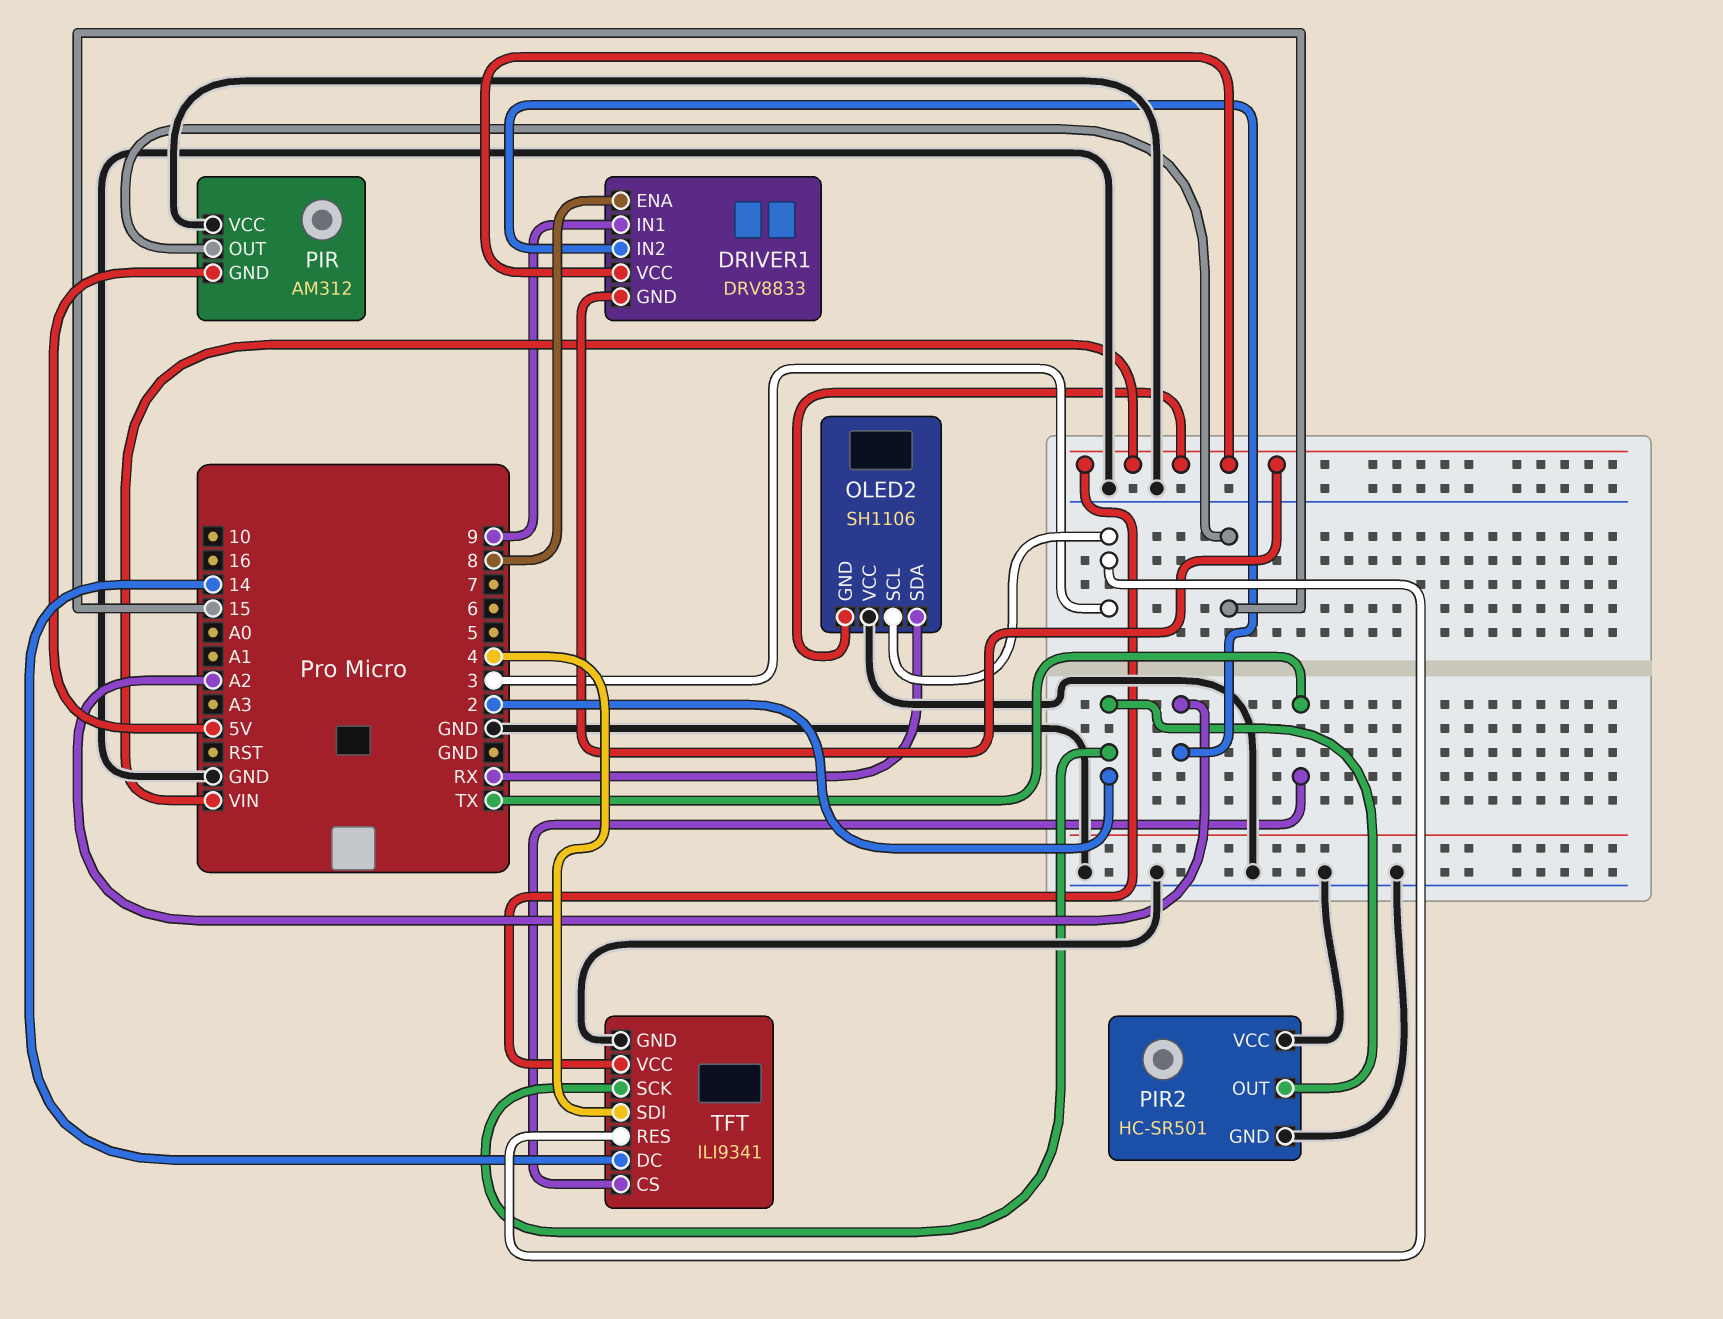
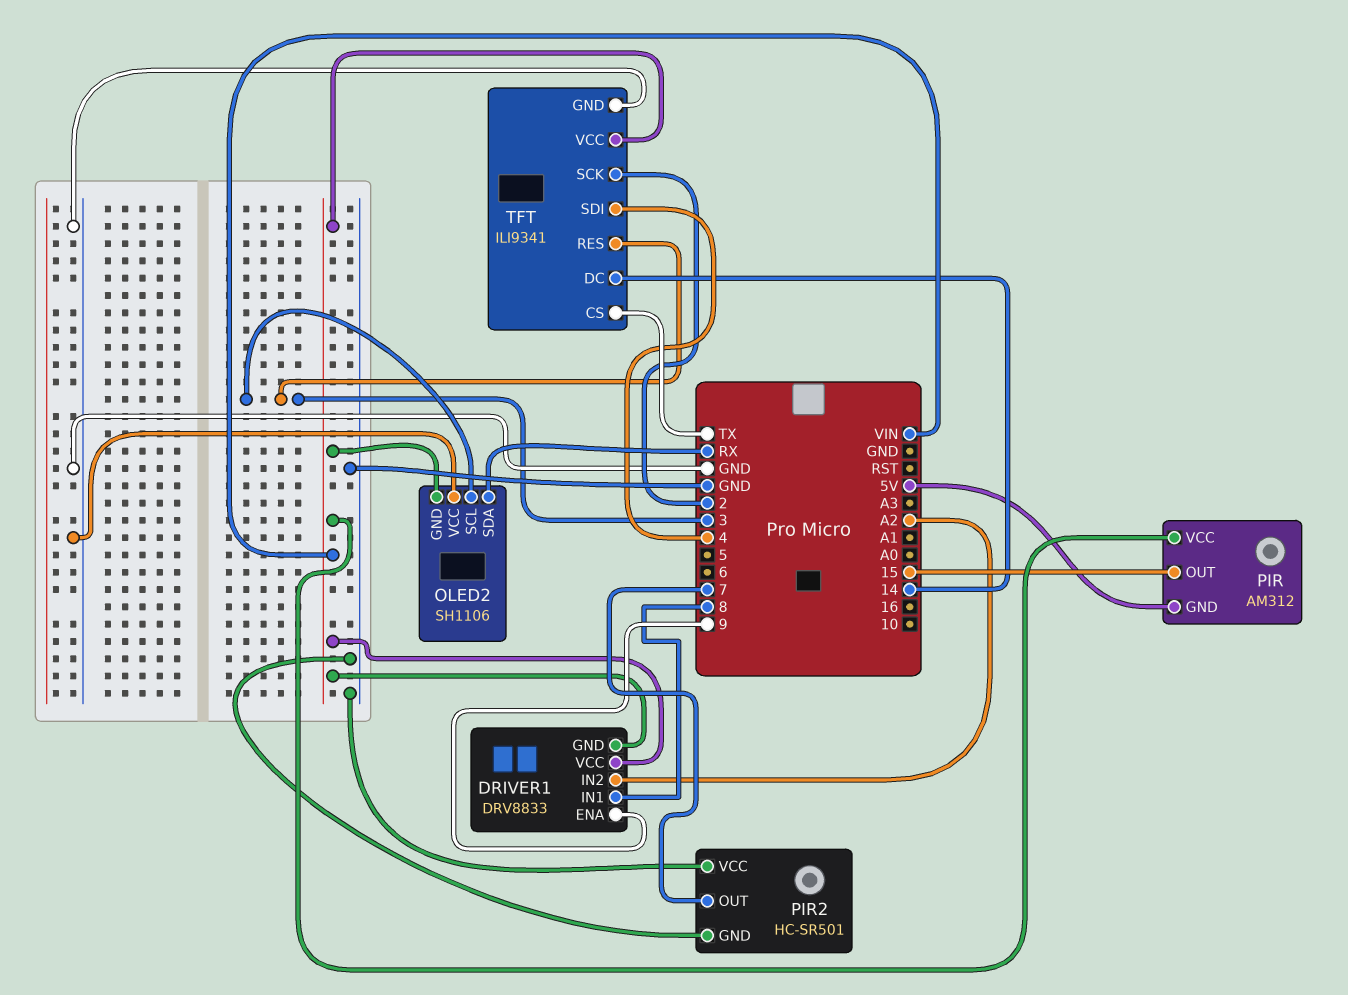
DRIVER1 pin ENA: 8 -> 9
DRIVER1 pin IN1: 9 -> 8
PIR pin VCC: GND -> VIN
PIR2 pin OUT: 2 -> 7

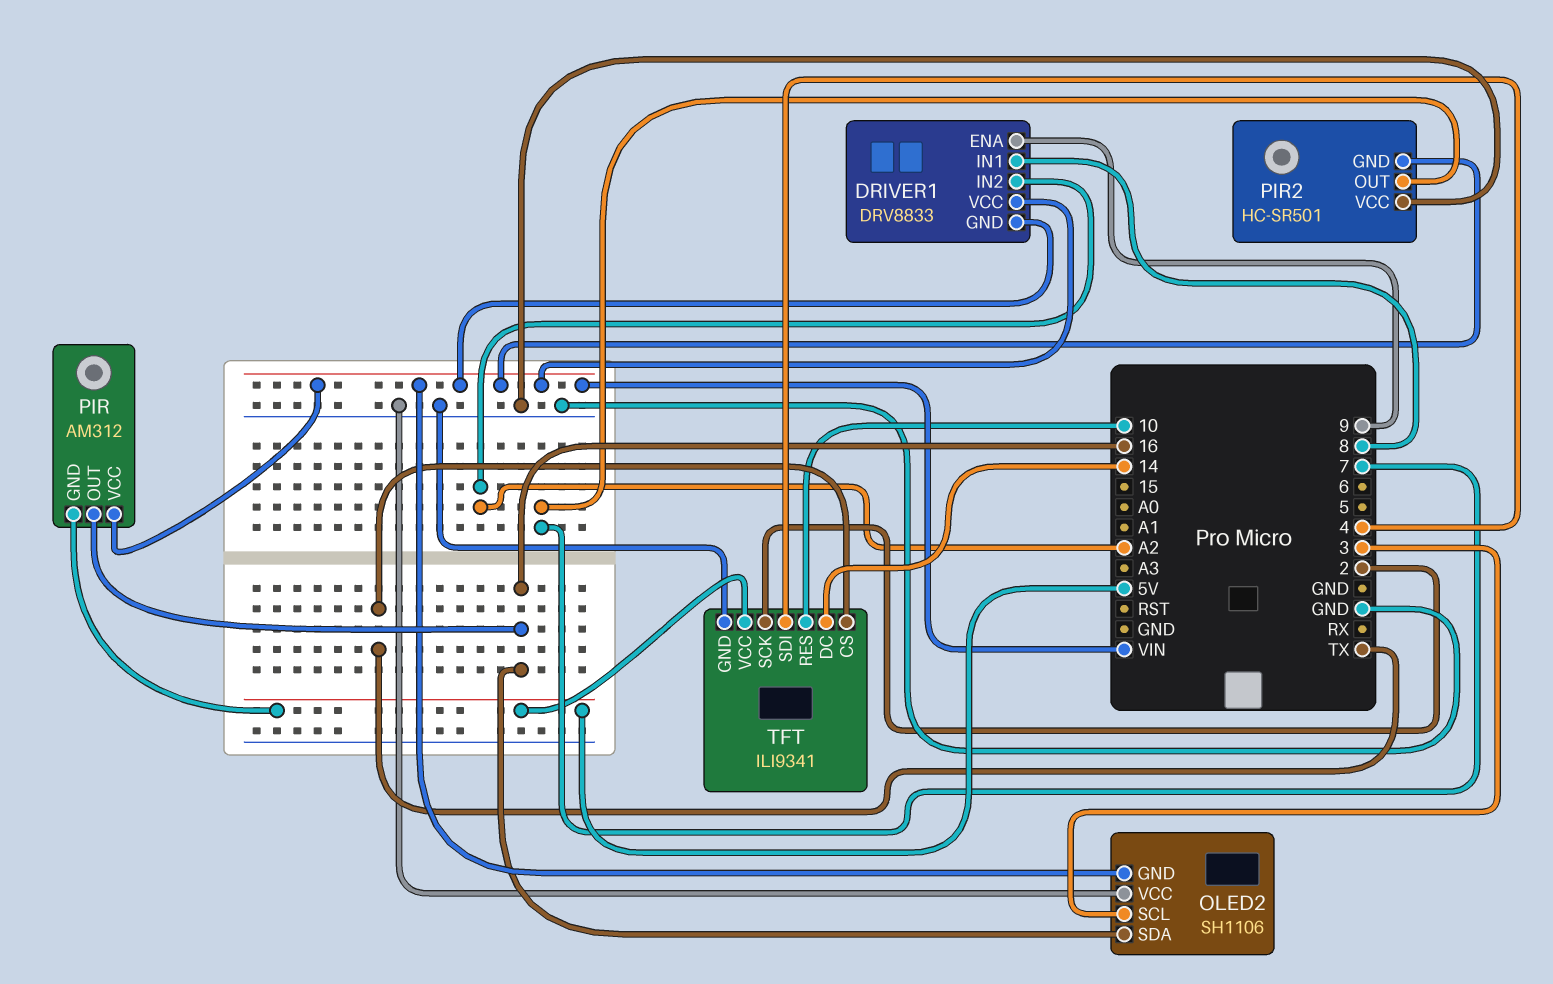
OLED2 pin SDA: RX -> 16
PIR pin OUT: 15 -> 16
PIR2 pin GND: GND -> VIN
TFT pin RES: 3 -> 10
TFT pin VCC: VIN -> 5V

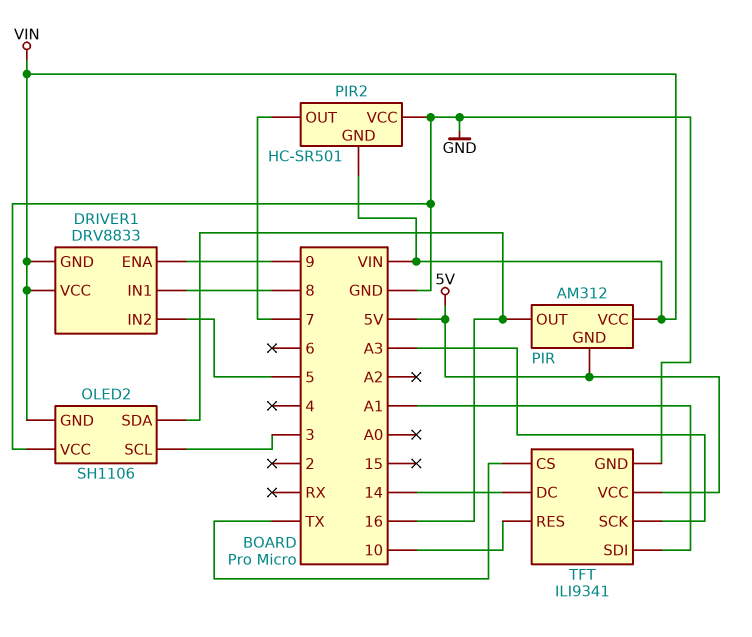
DRIVER1 pin IN2: A2 -> 5
TFT pin SCK: 2 -> A3
TFT pin SDI: 4 -> A1

